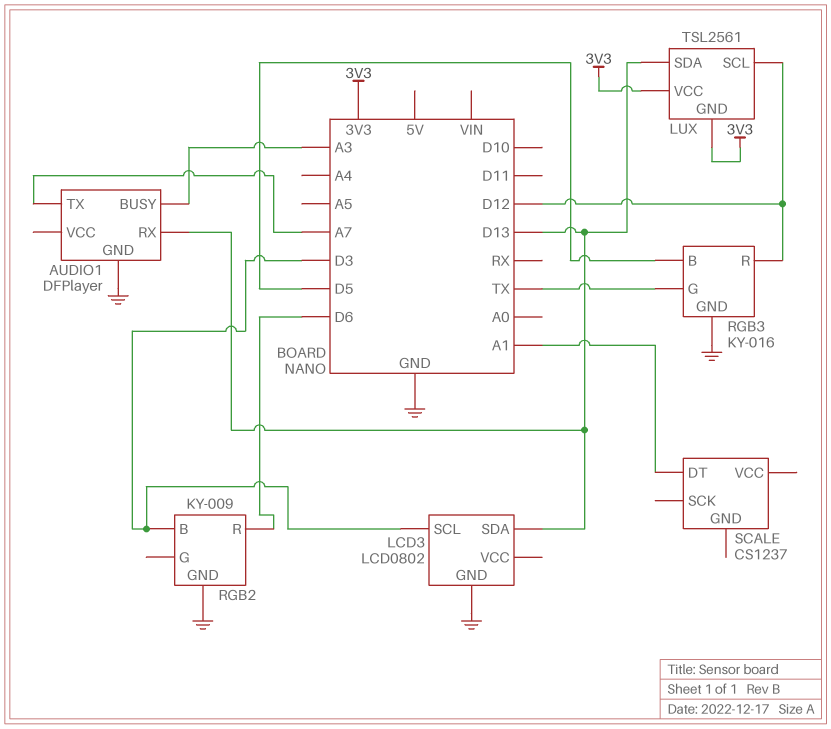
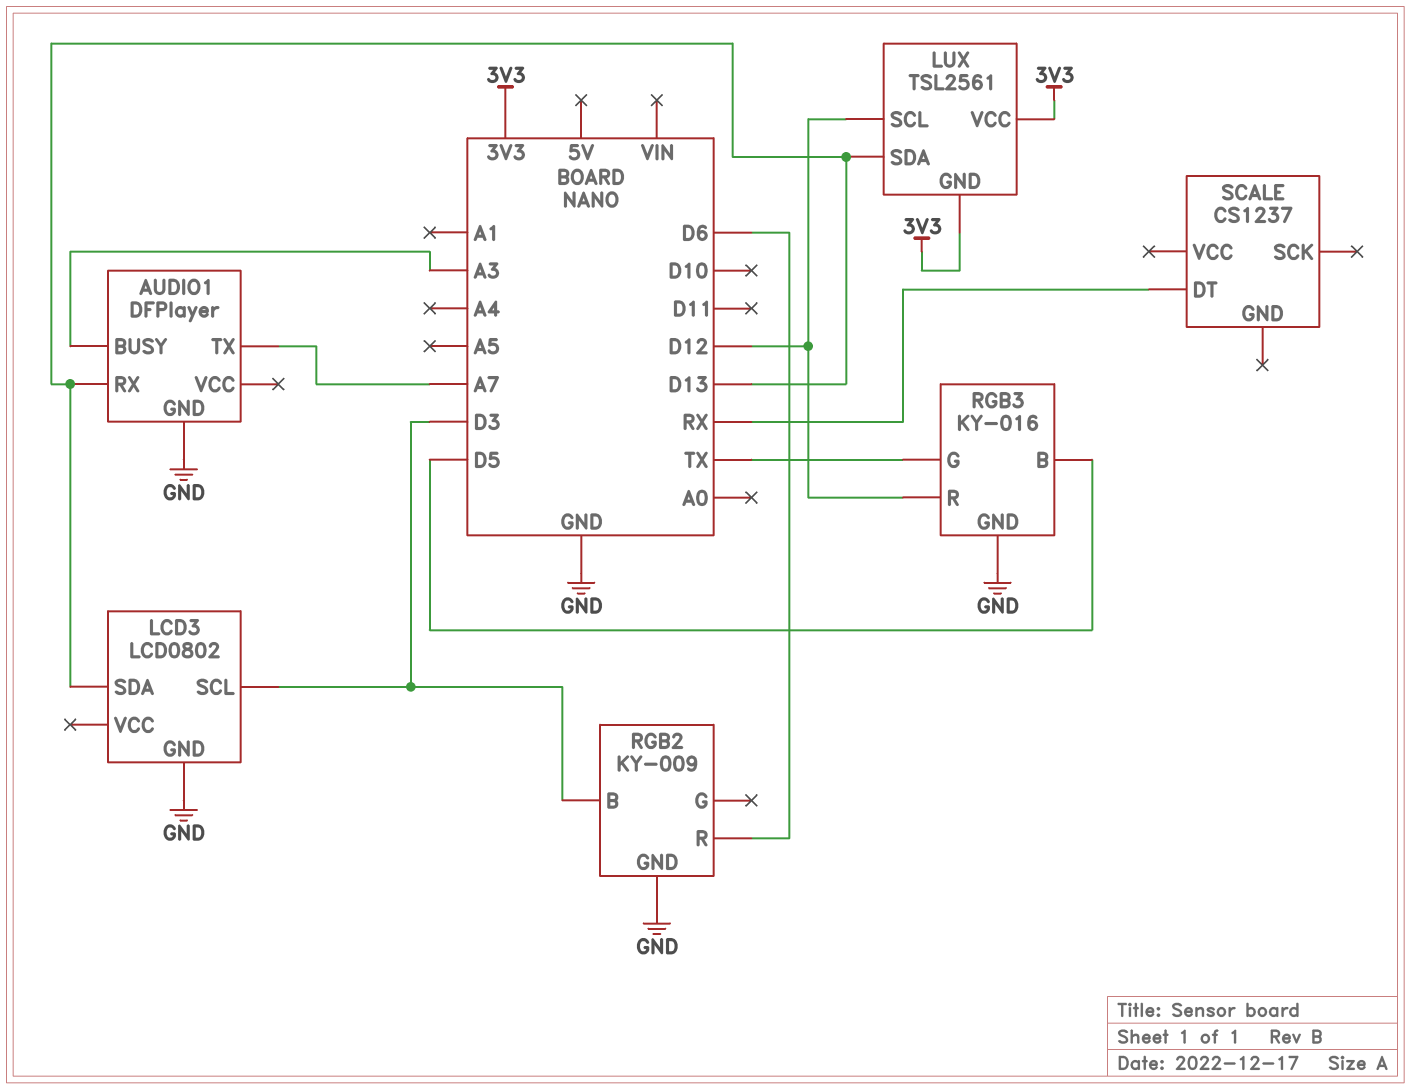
SCALE pin DT: A1 -> RX

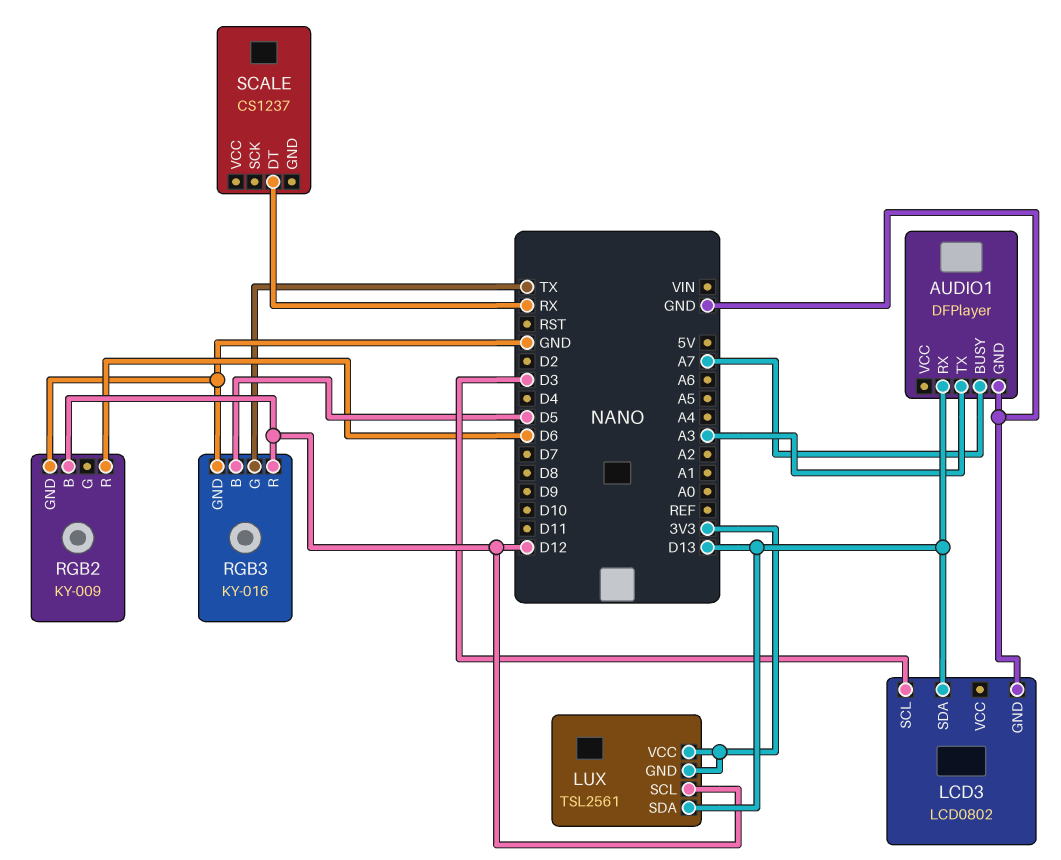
AUDIO1 pin BUSY: A3 -> A7
AUDIO1 pin TX: A7 -> A3
RGB2 pin B: D3 -> D12

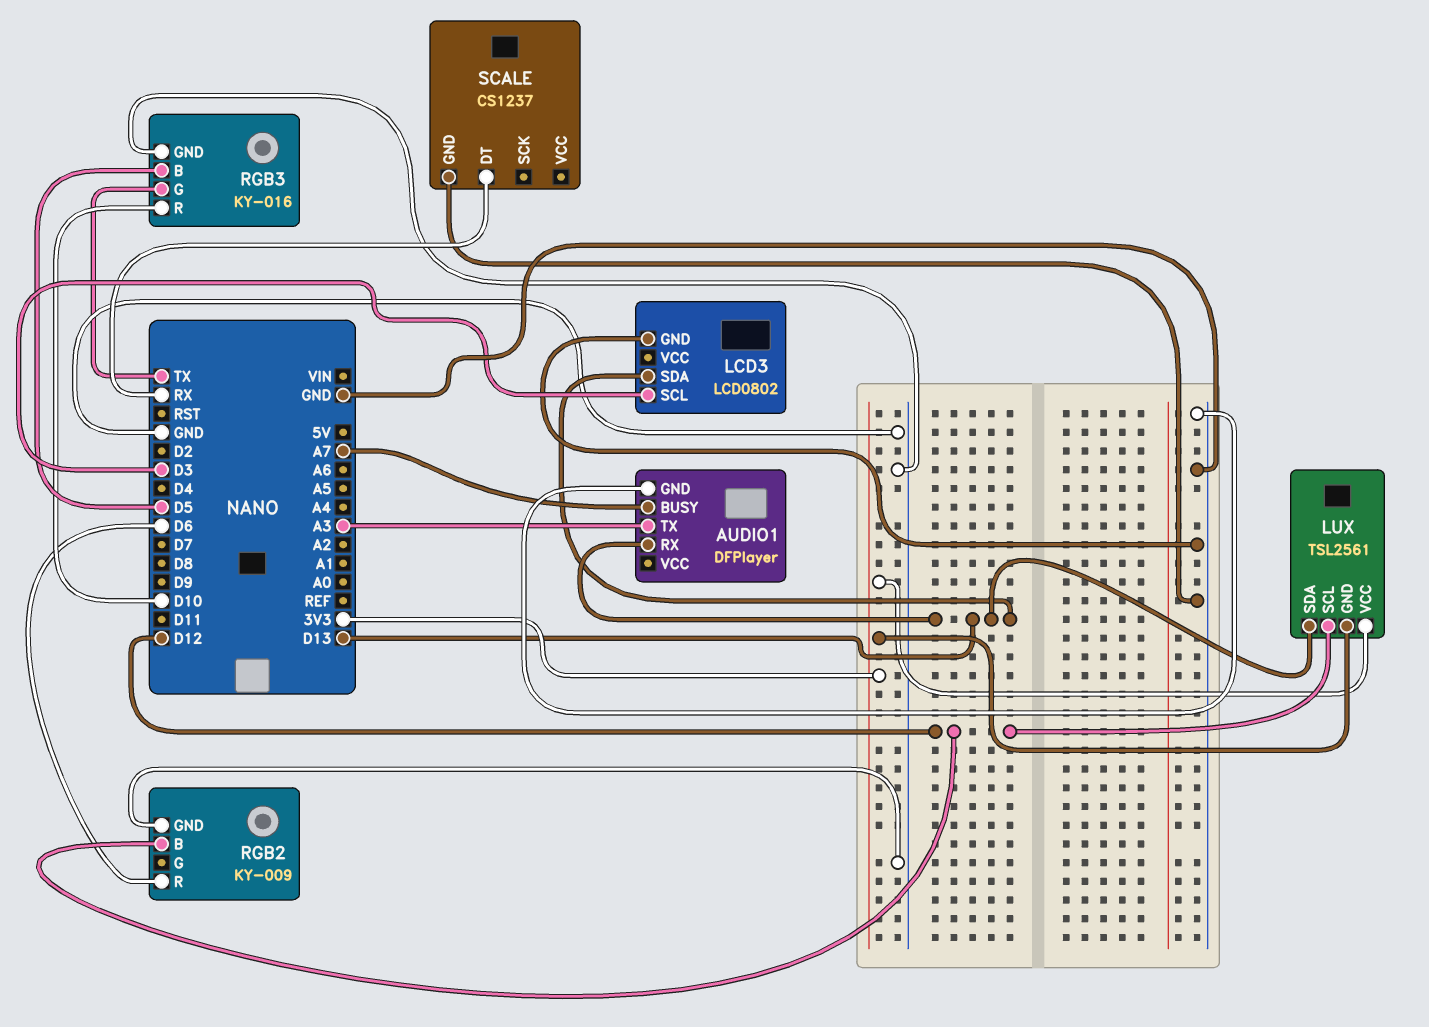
RGB3 pin R: D12 -> D10
SCALE pin GND: none -> GND

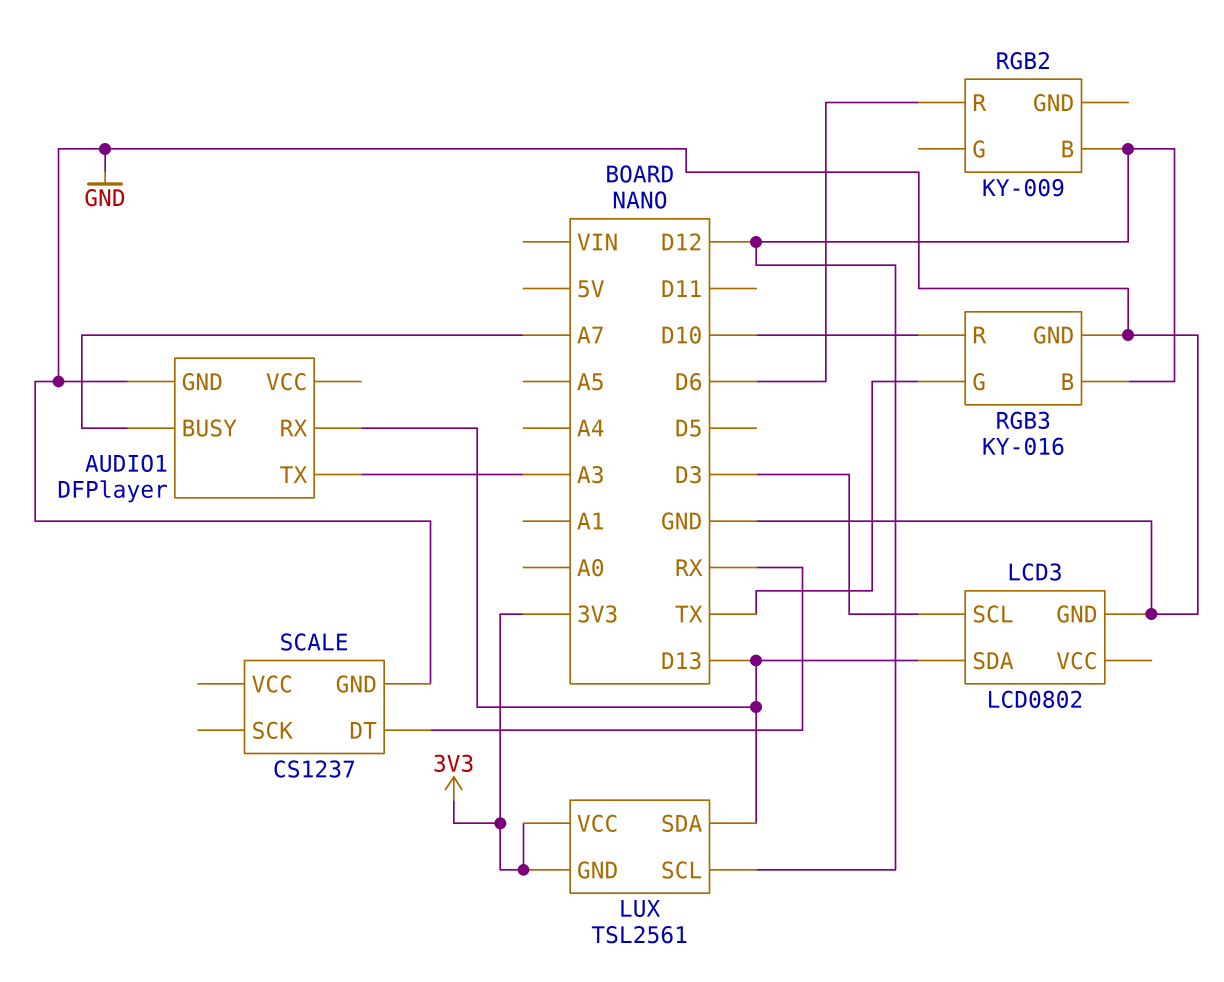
RGB2 pin GND: GND -> none
RGB3 pin B: D5 -> D12

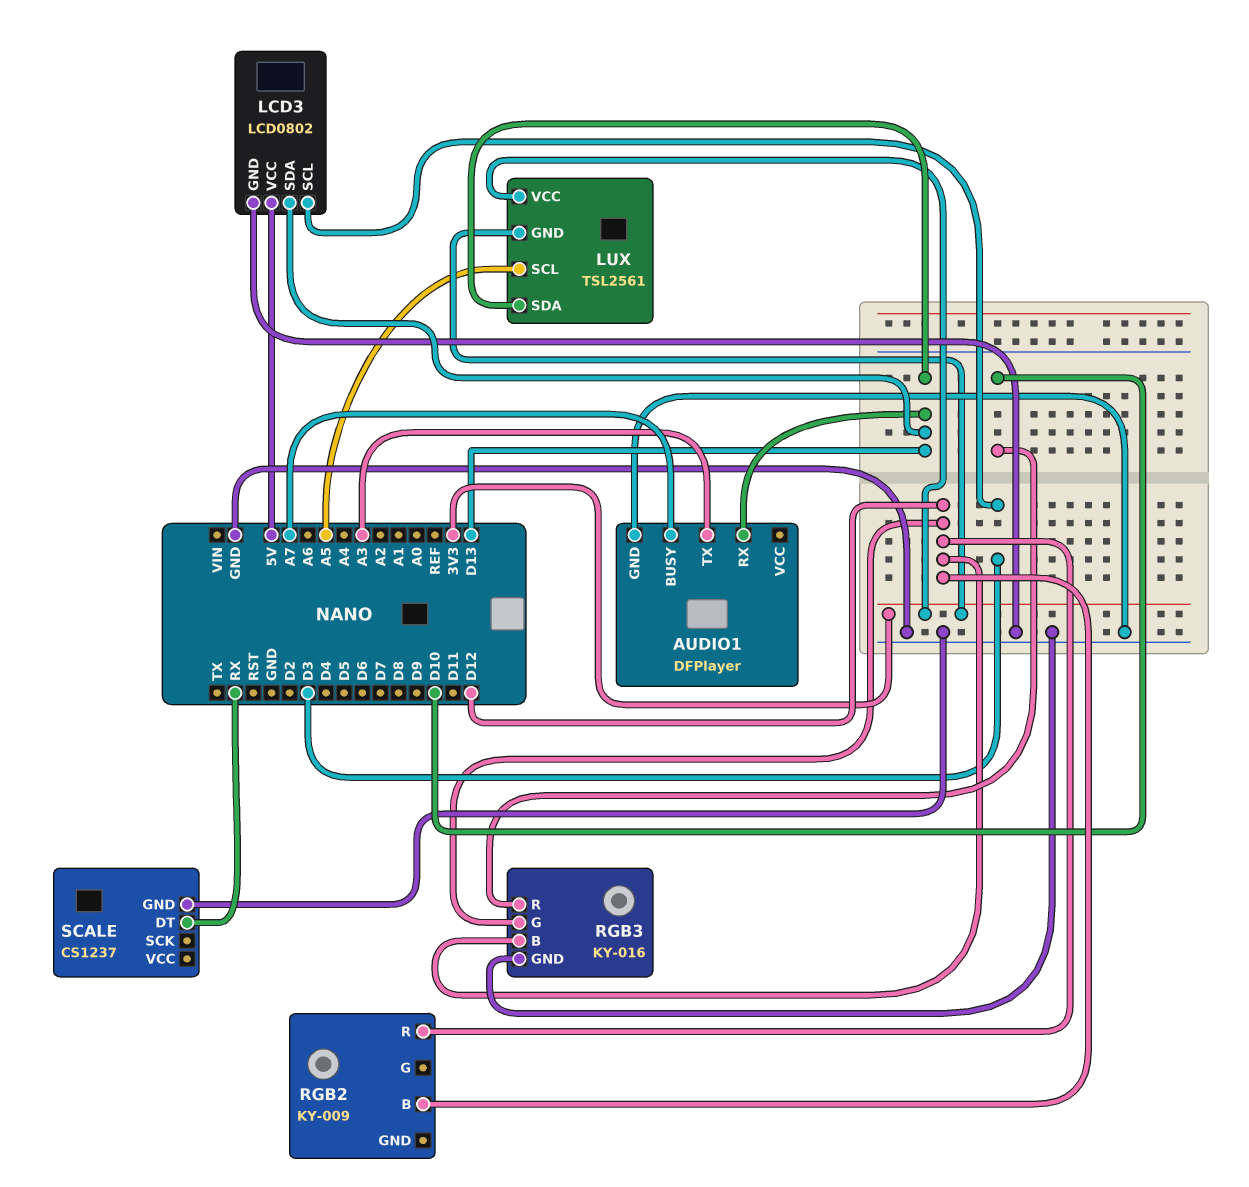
LCD3 pin VCC: none -> 5V
LUX pin SCL: D12 -> A5
RGB2 pin R: D6 -> D12
RGB3 pin G: TX -> D12

